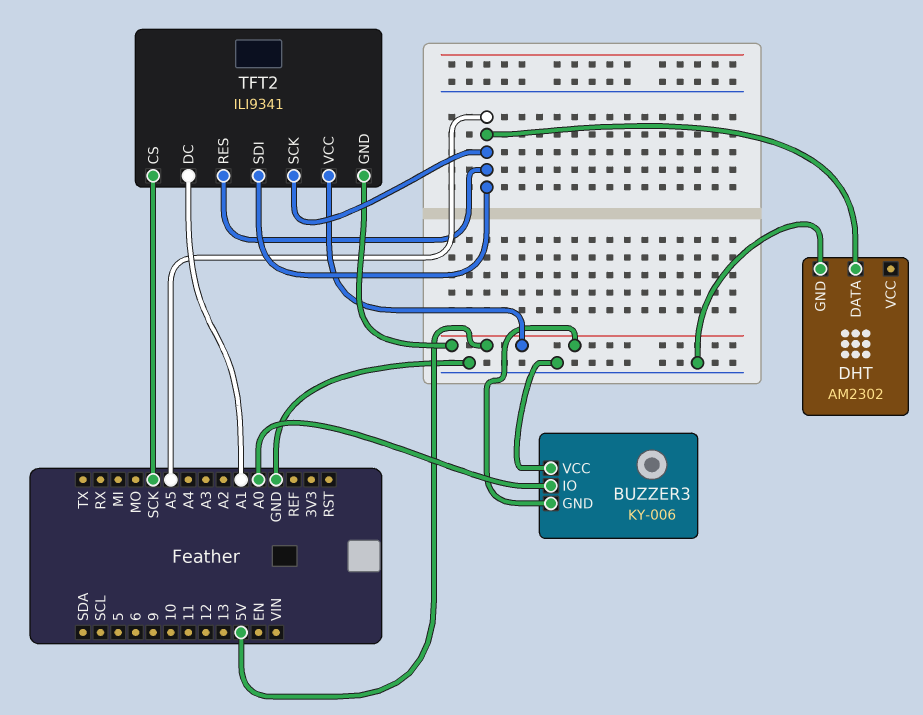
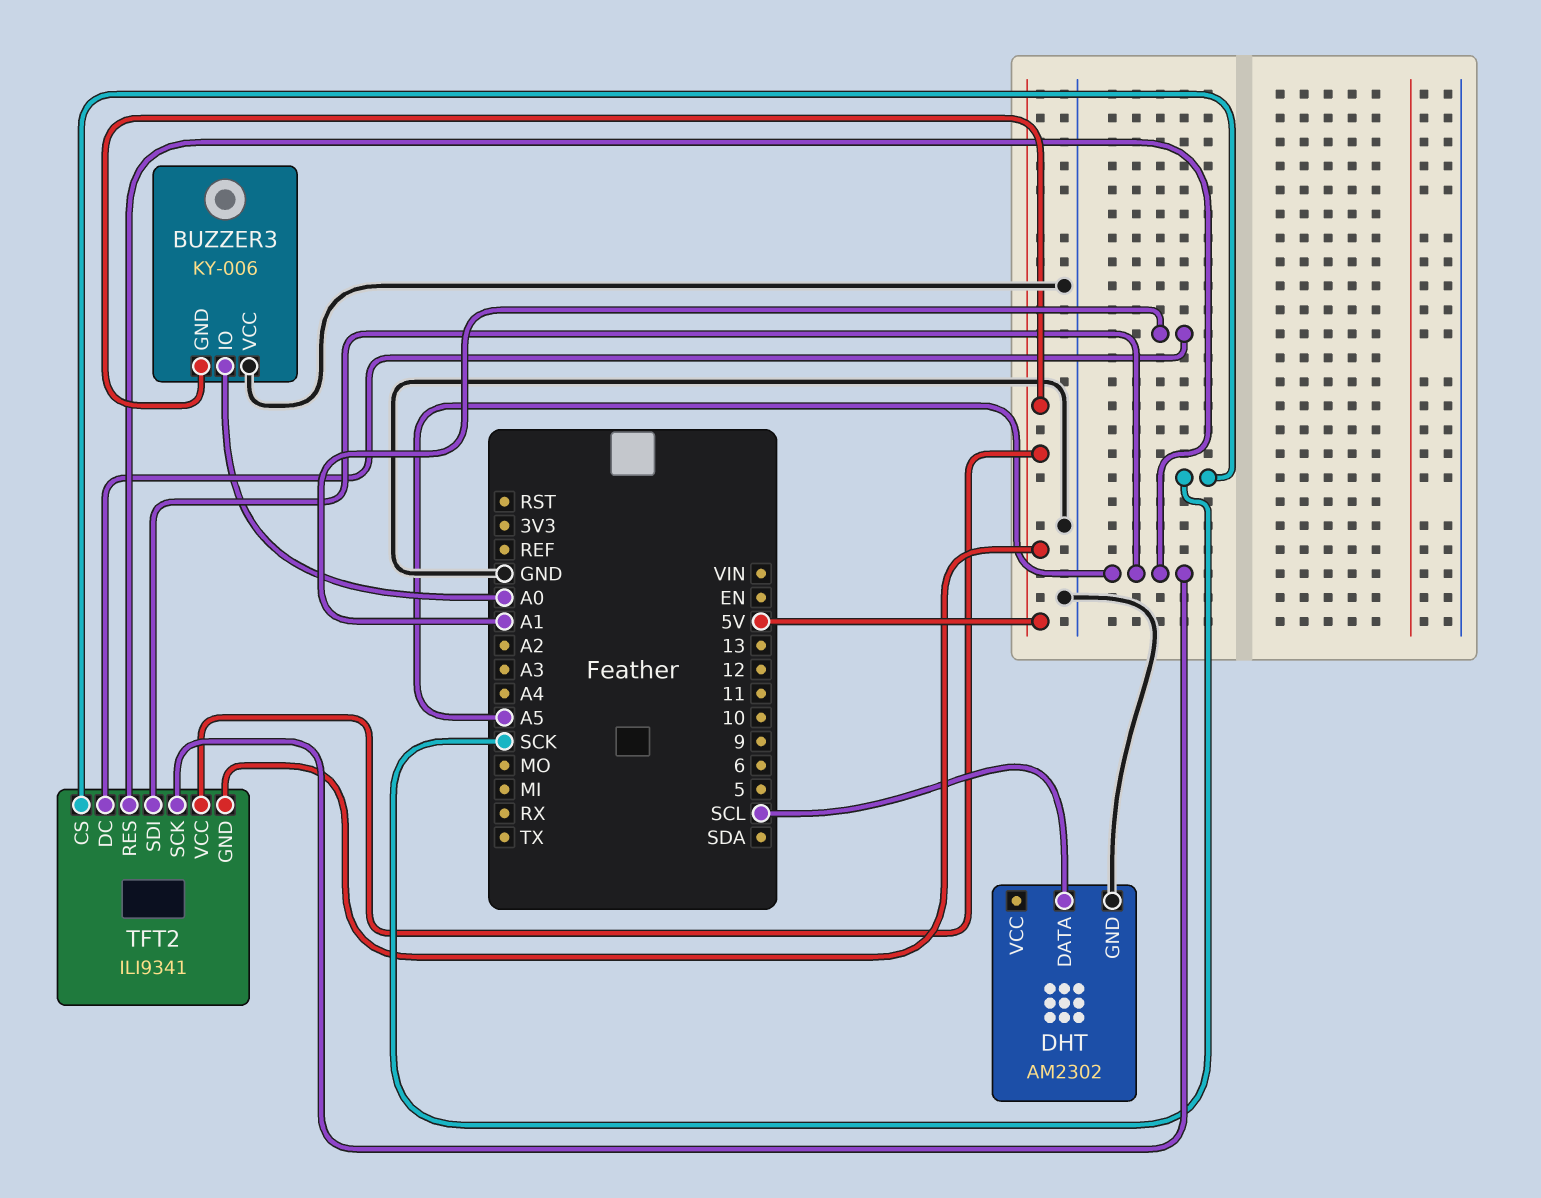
DHT pin DATA: A5 -> SCL

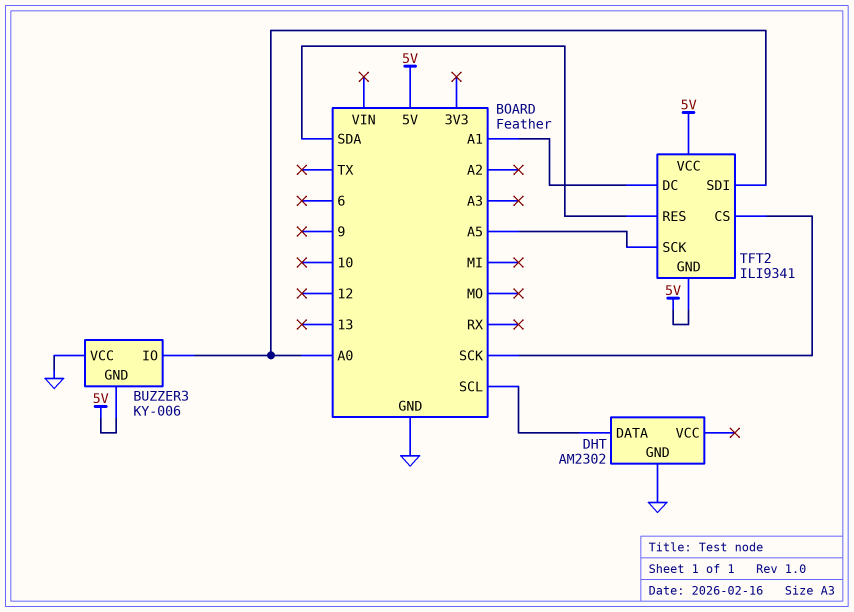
TFT2 pin RES: A5 -> SDA
TFT2 pin SDI: A5 -> A0

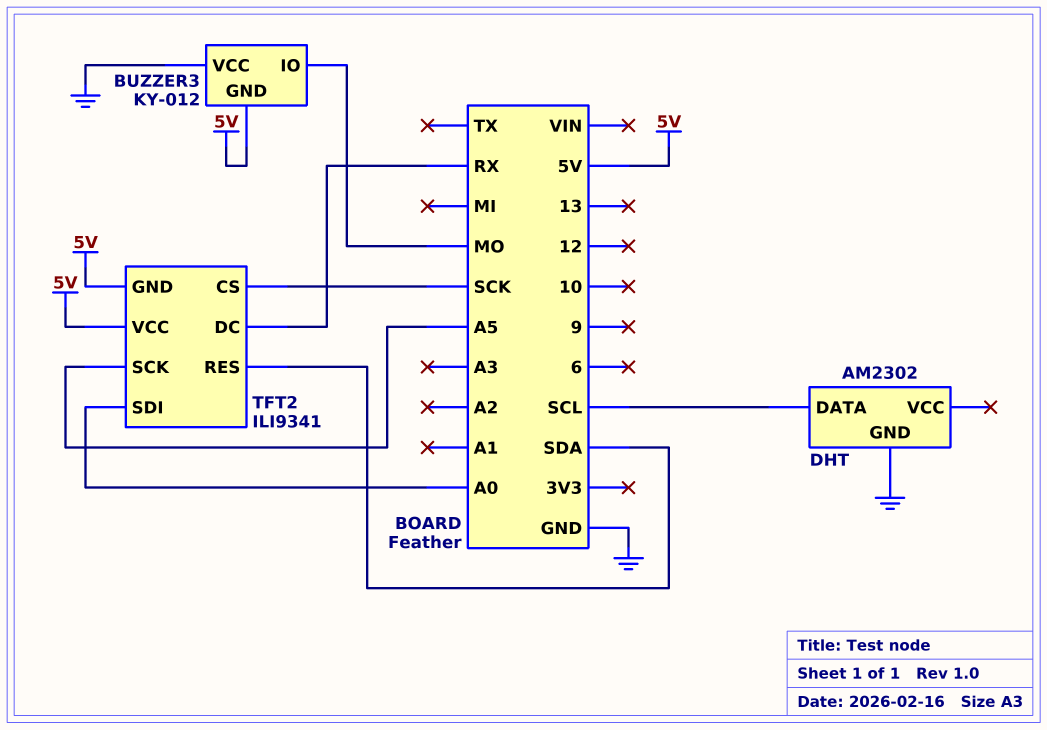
BUZZER3: KY-006 -> KY-012
BUZZER3 pin IO: A0 -> MO
TFT2 pin DC: A1 -> RX

